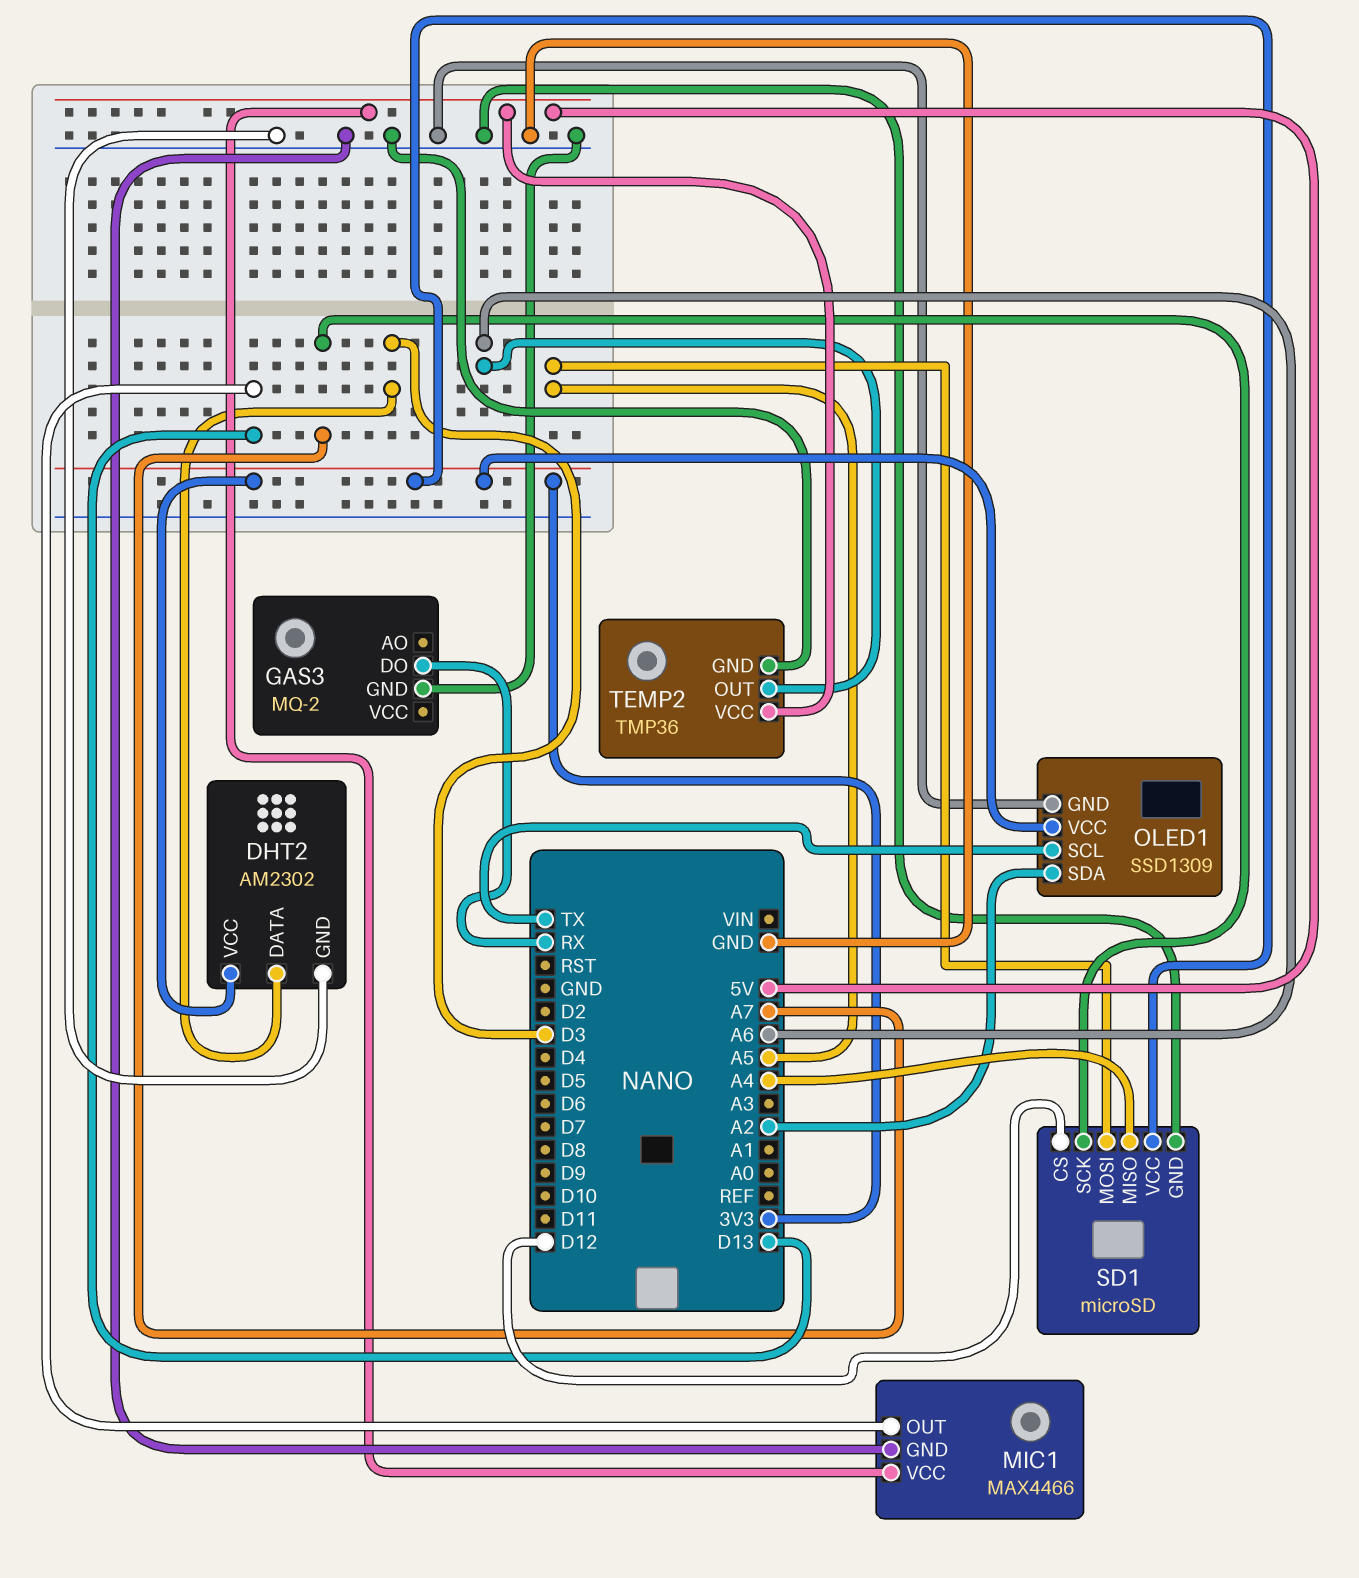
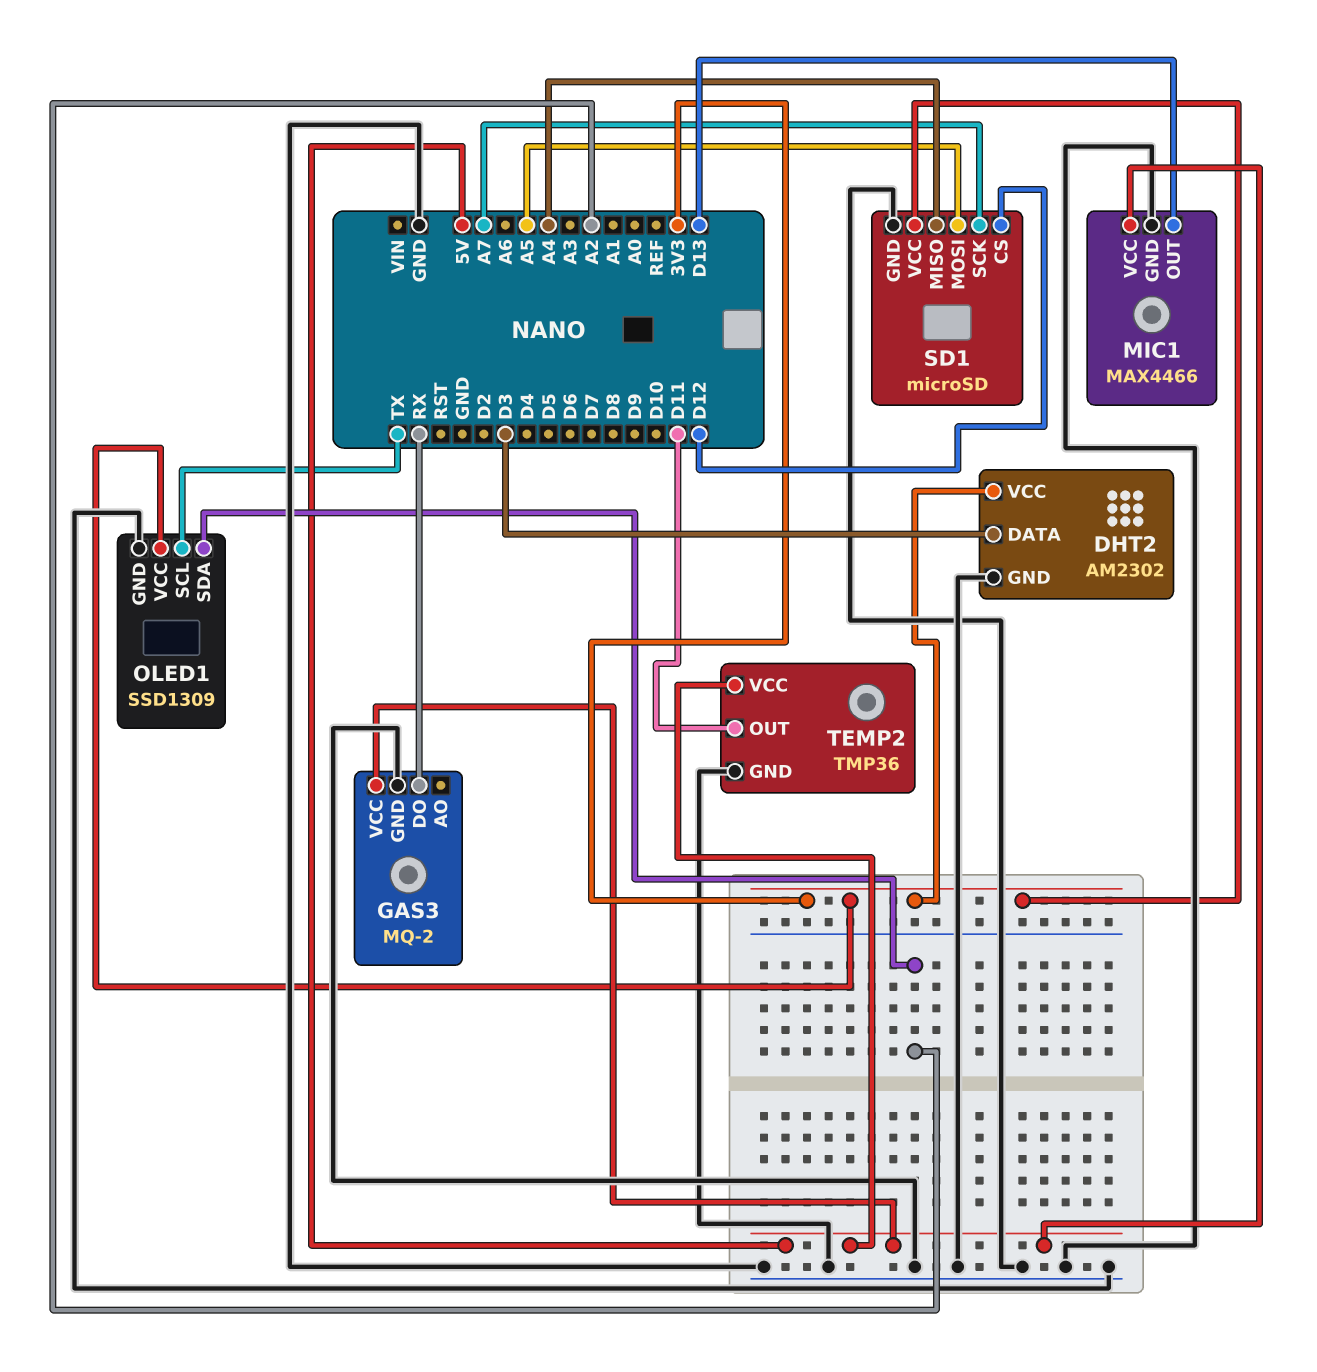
GAS3 pin VCC: none -> 5V
TEMP2 pin OUT: A6 -> D11

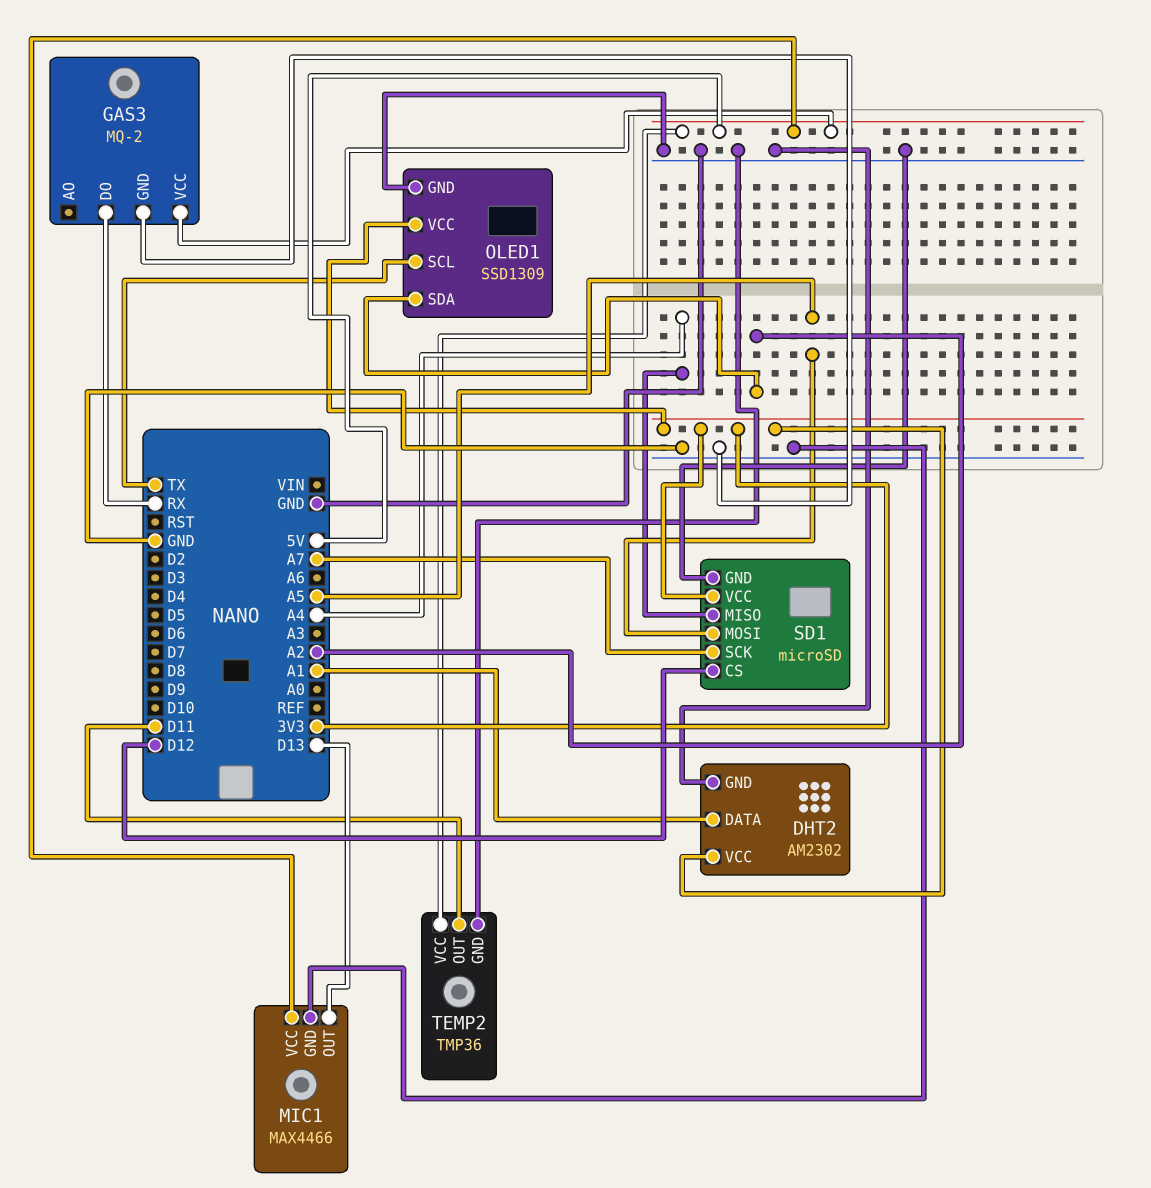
DHT2 pin DATA: D3 -> A1

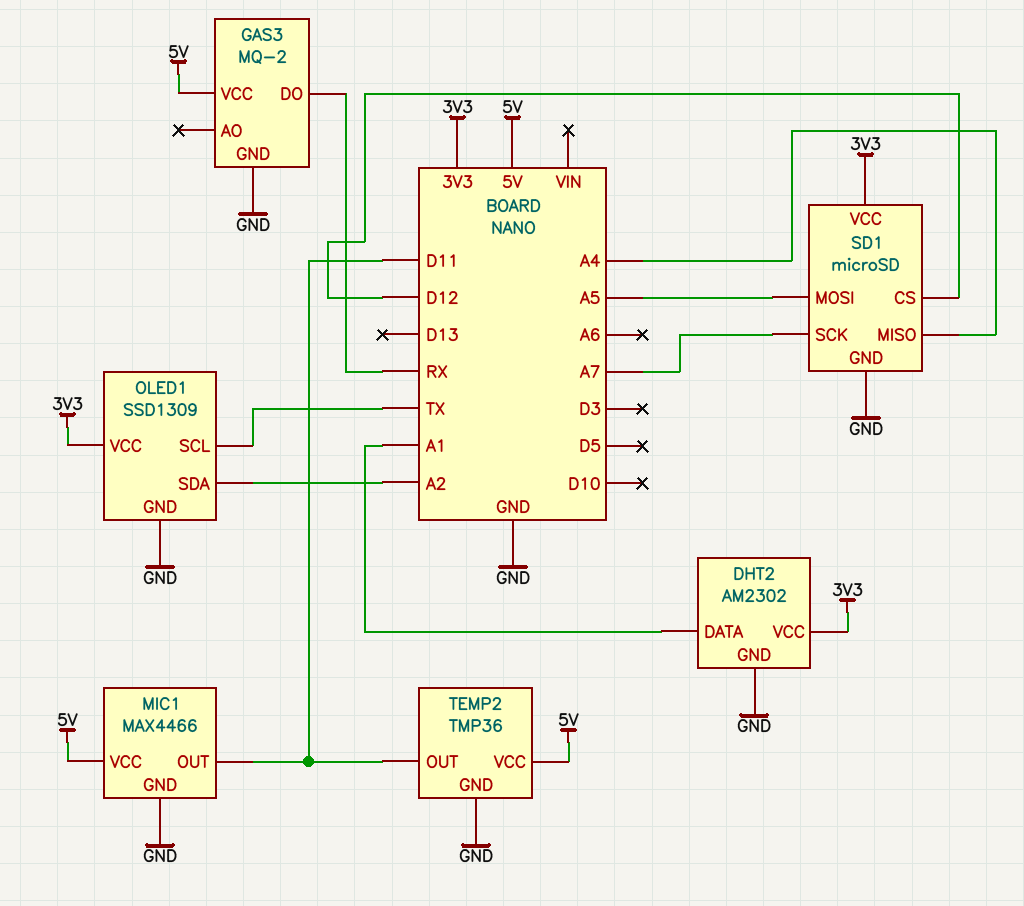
MIC1 pin OUT: D13 -> D11

